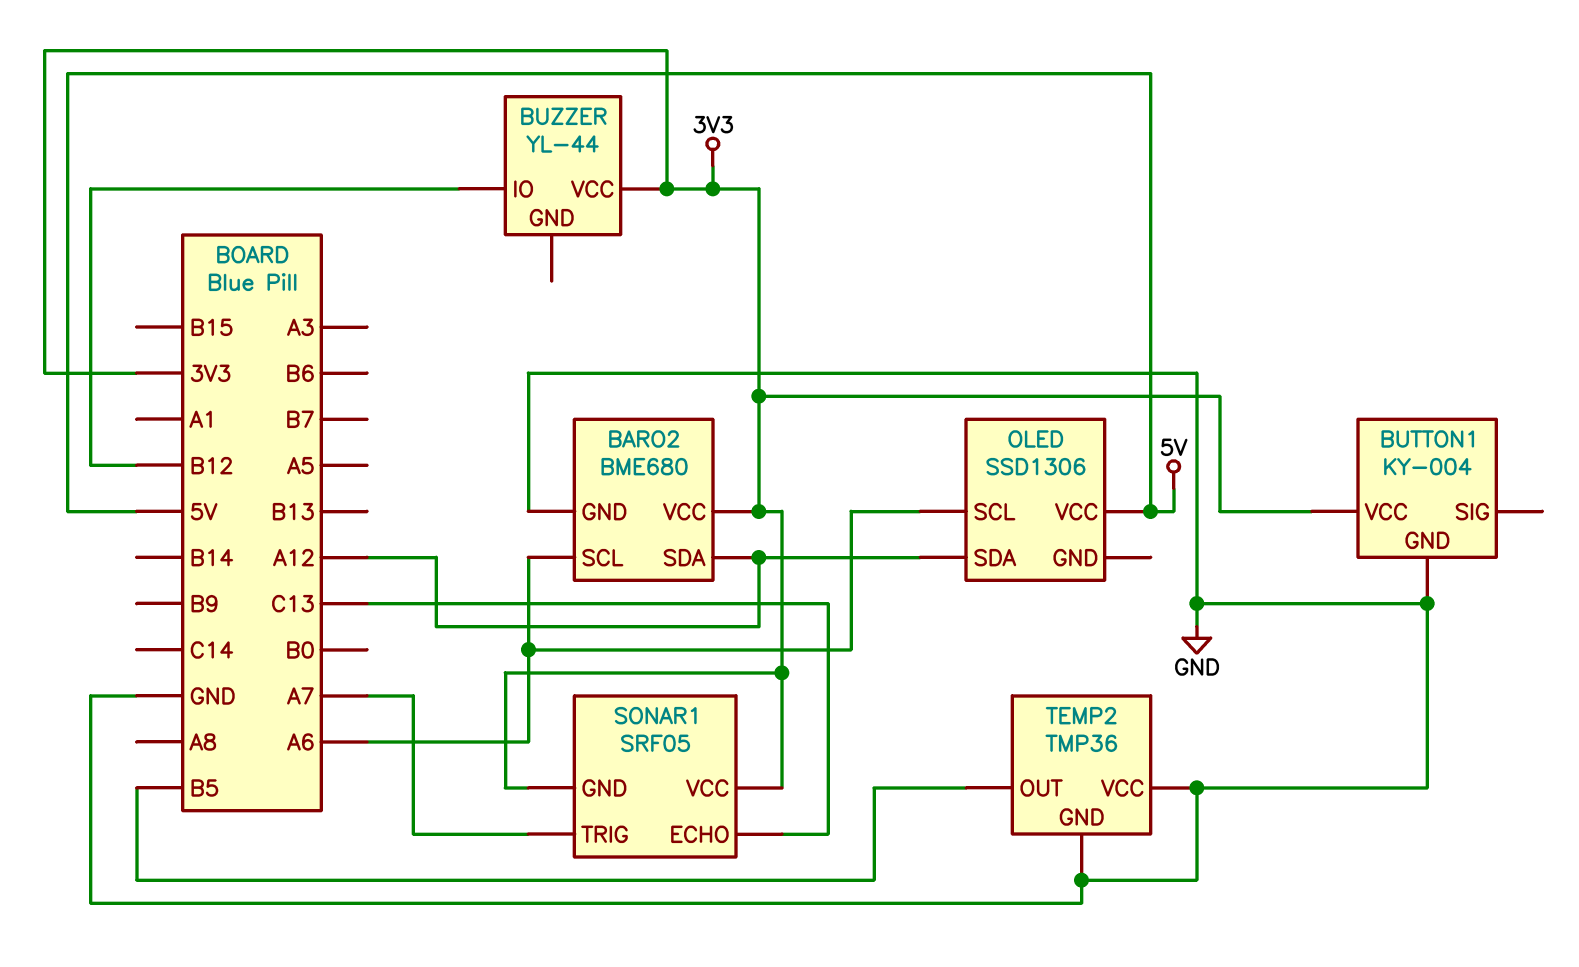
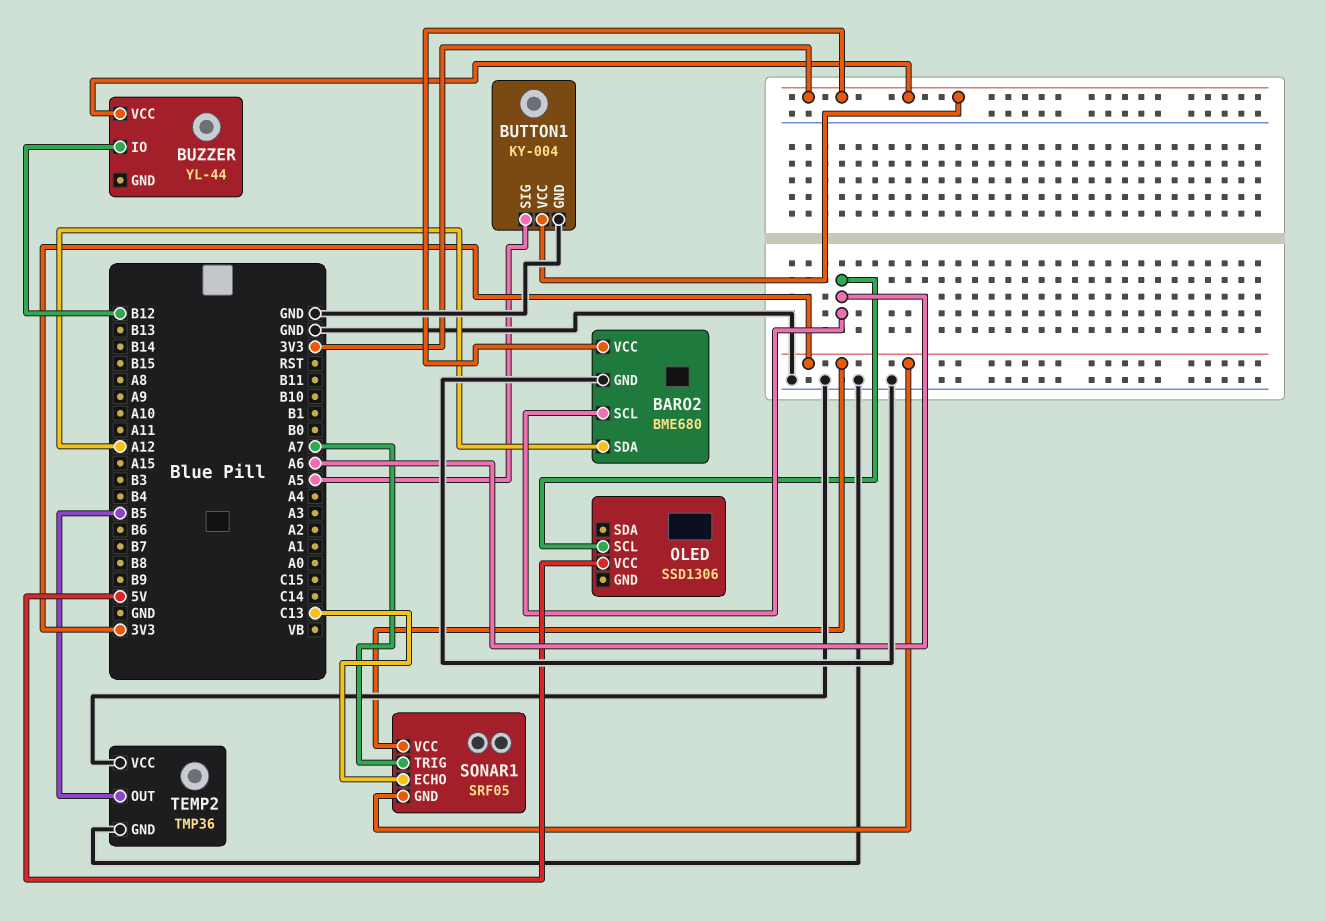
BUTTON1 pin SIG: none -> A5
OLED pin SDA: A12 -> none

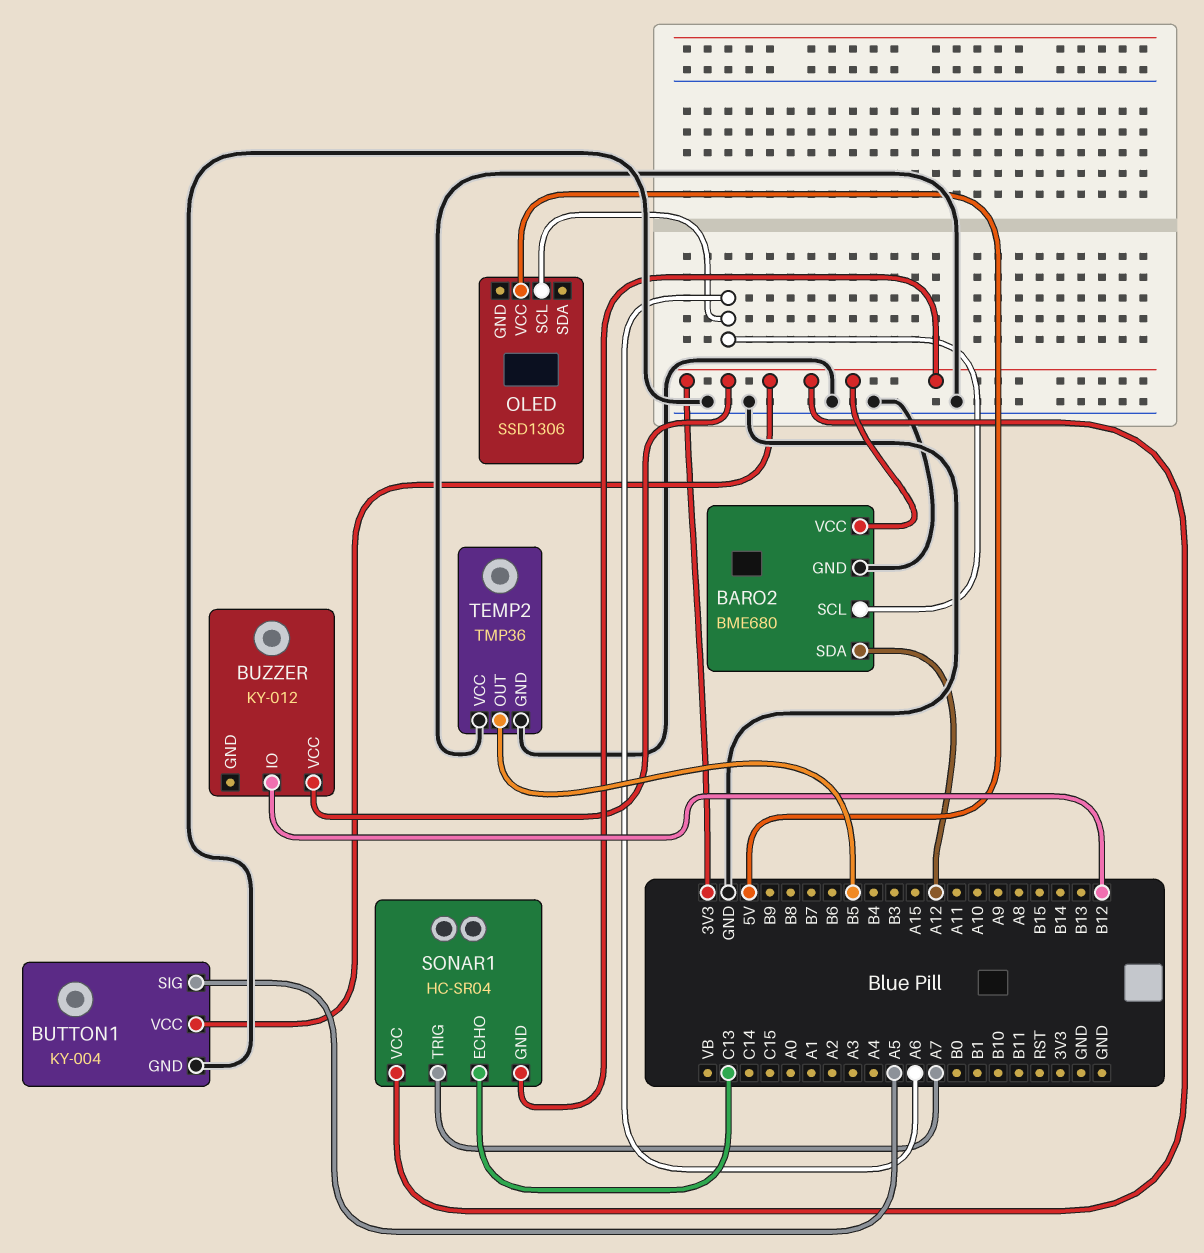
BUZZER: YL-44 -> KY-012
SONAR1: SRF05 -> HC-SR04

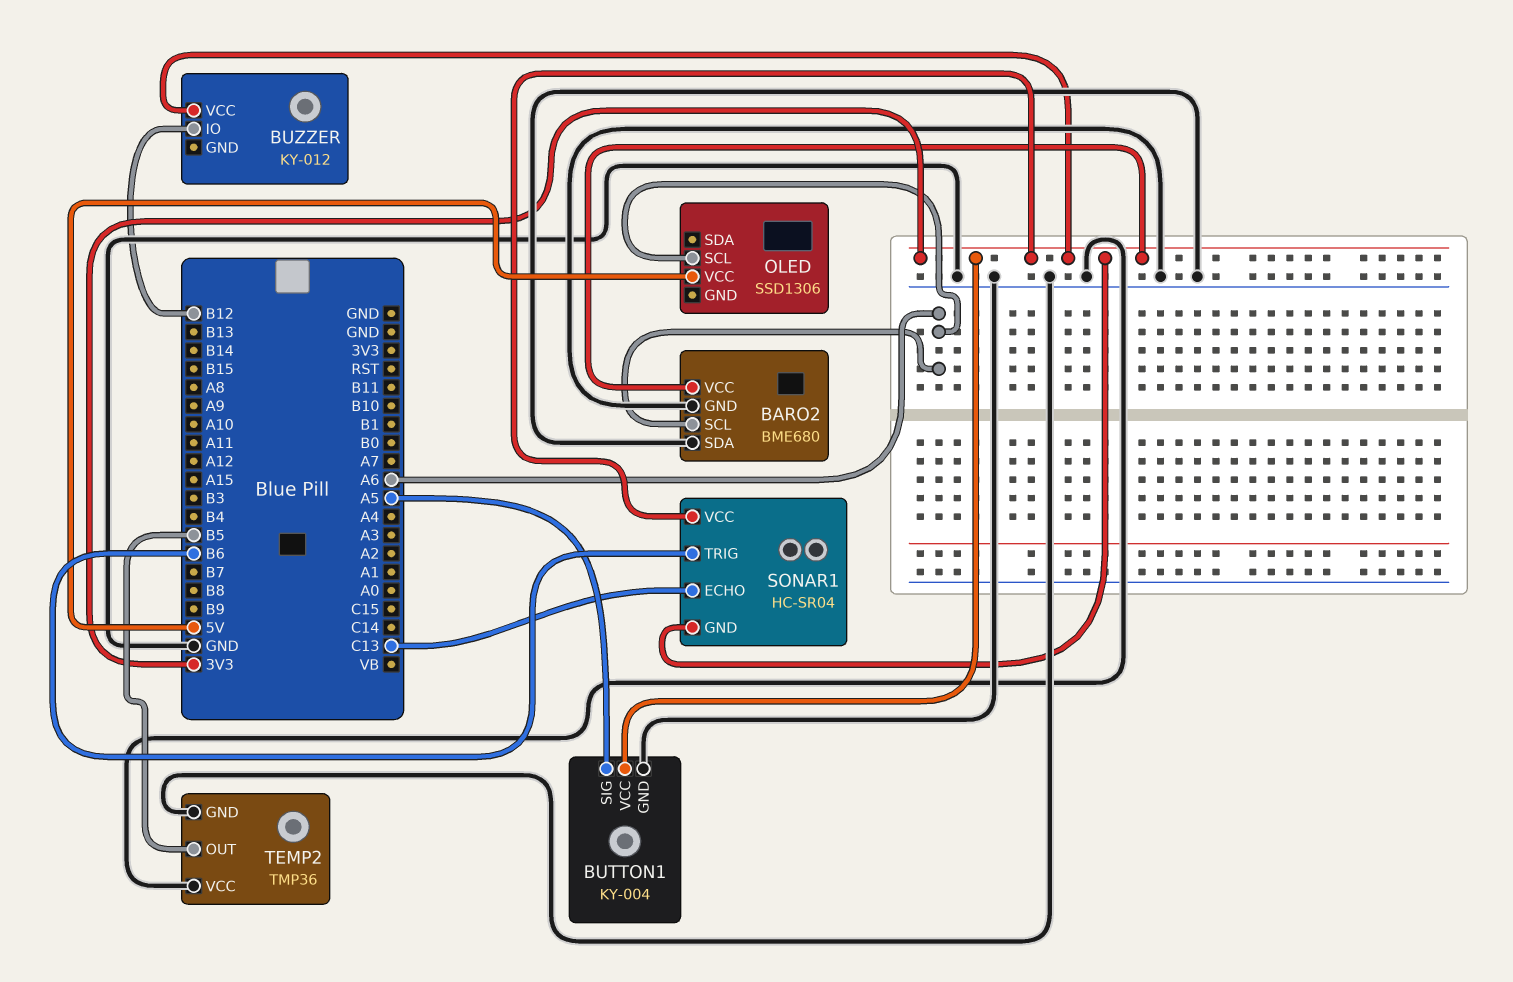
BARO2 pin SDA: A12 -> GND
SONAR1 pin TRIG: A7 -> B6

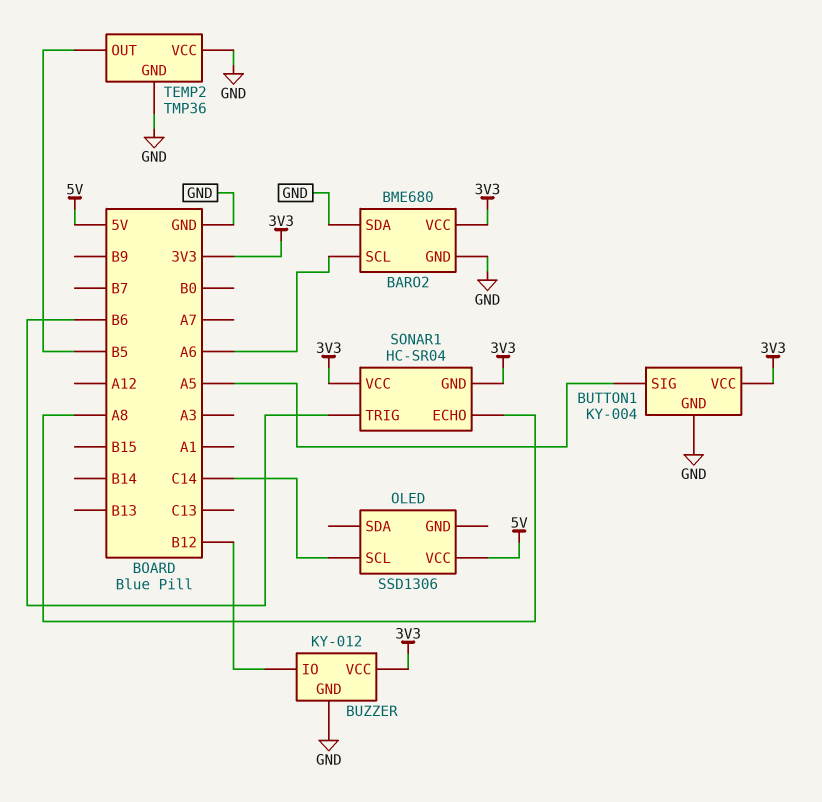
BUZZER pin GND: none -> GND
OLED pin SCL: A6 -> C14
SONAR1 pin ECHO: C13 -> A8

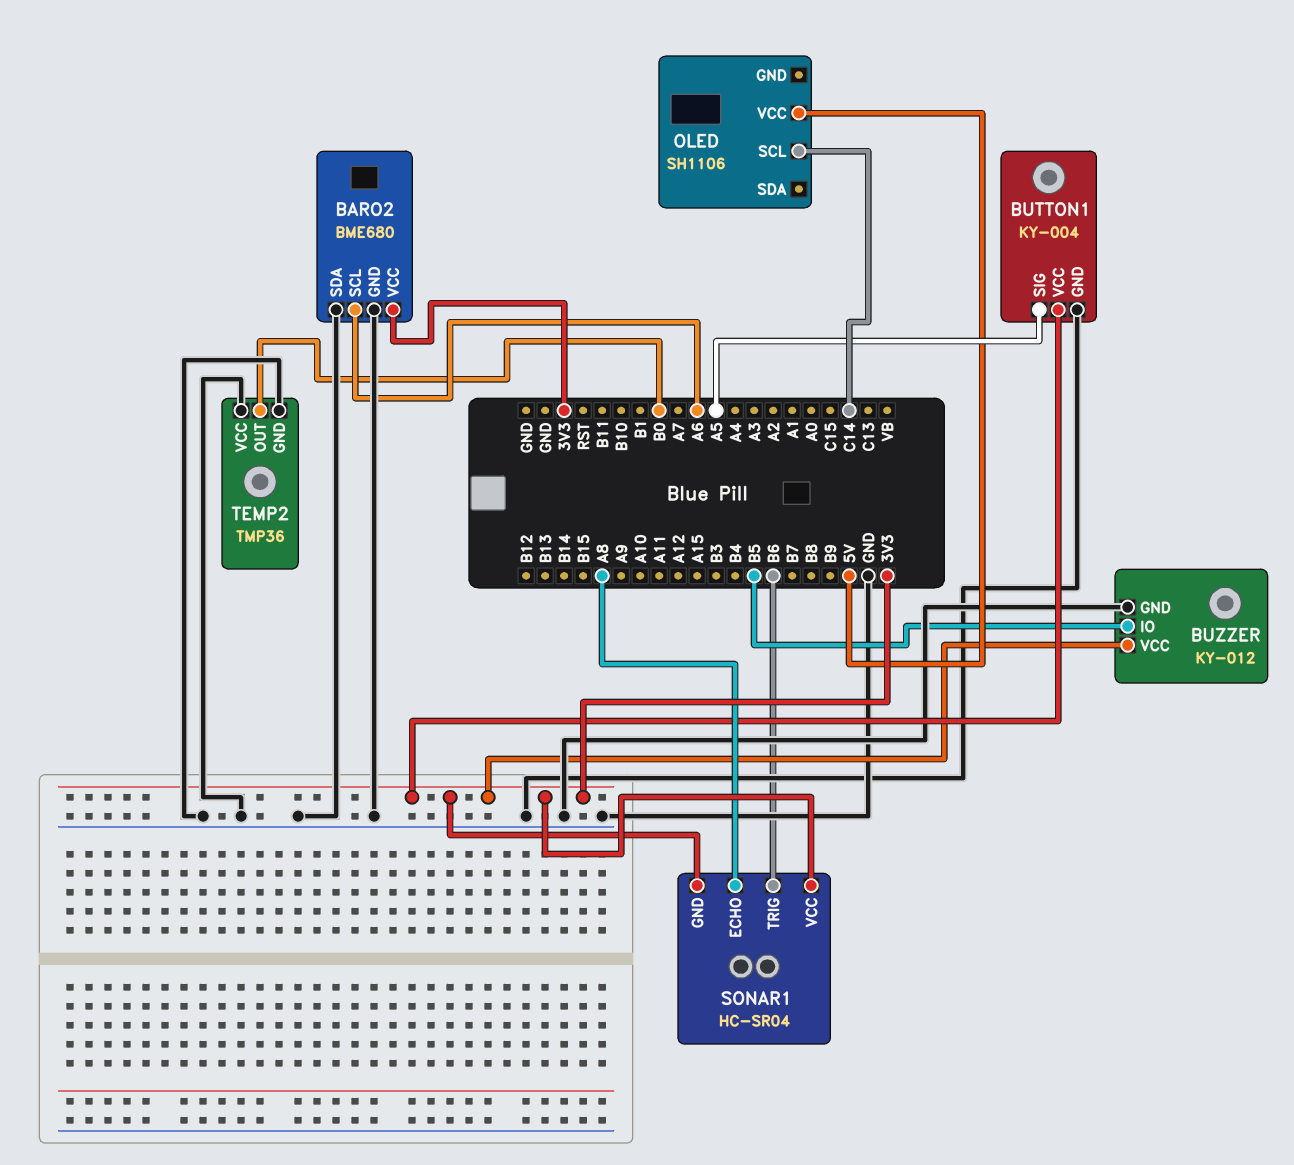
BUZZER pin IO: B12 -> B5
OLED: SSD1306 -> SH1106
TEMP2 pin OUT: B5 -> B0

